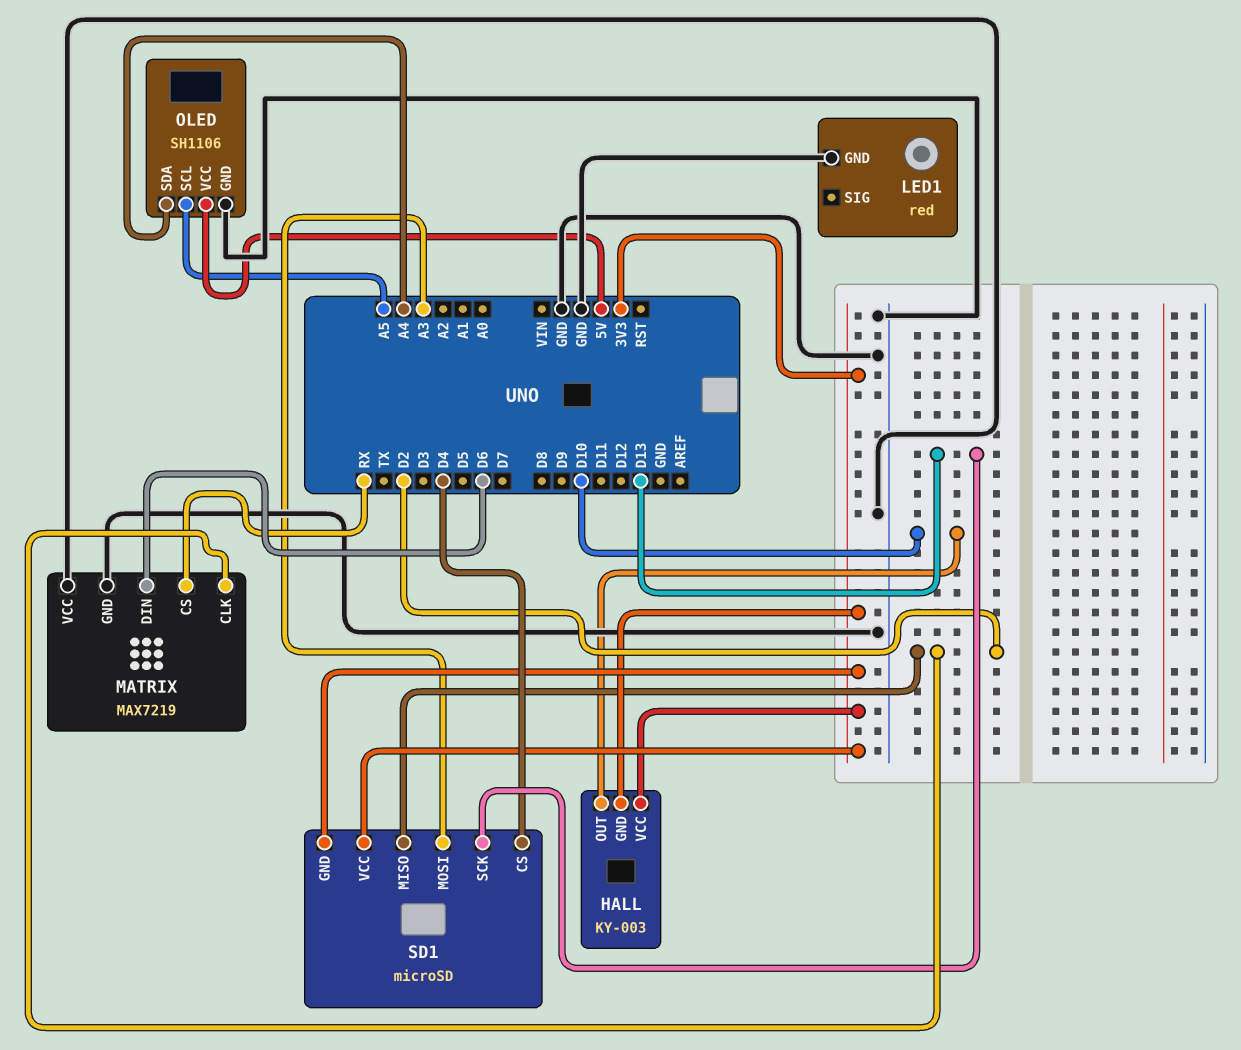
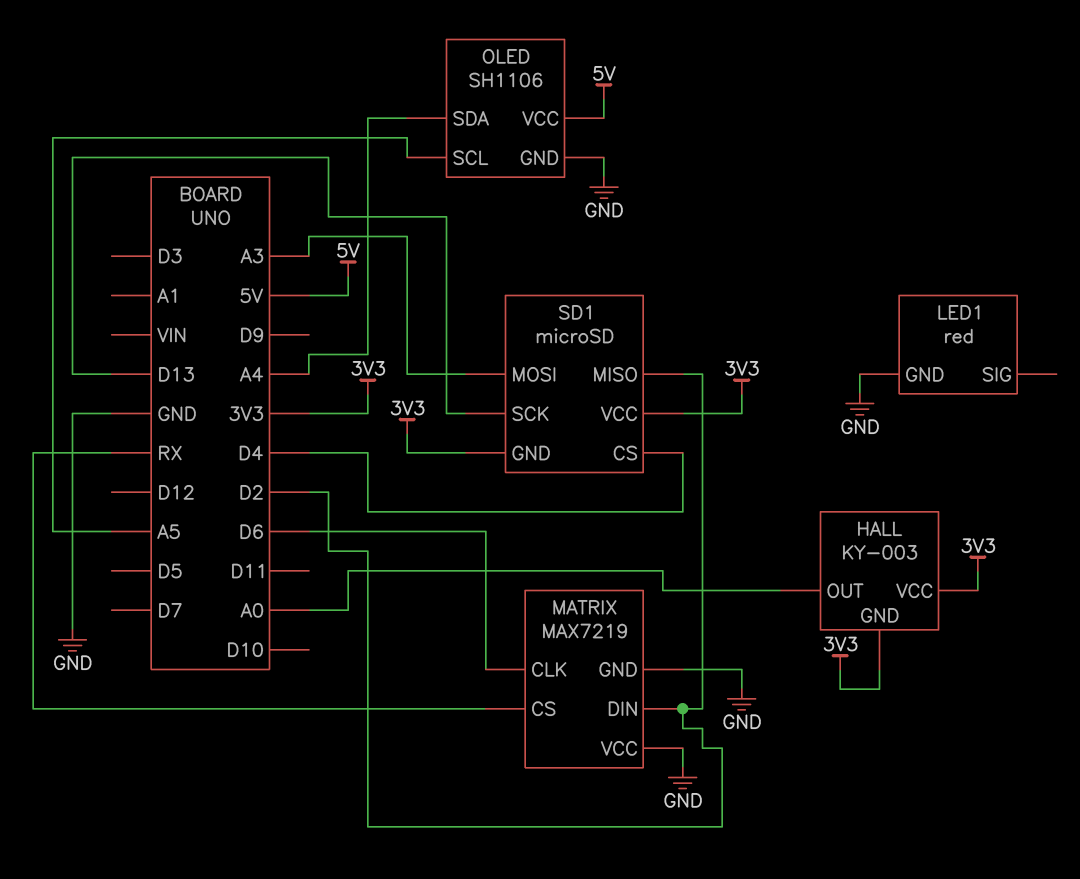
HALL pin OUT: D10 -> A0
MATRIX pin CLK: D2 -> D6
MATRIX pin DIN: D6 -> D2

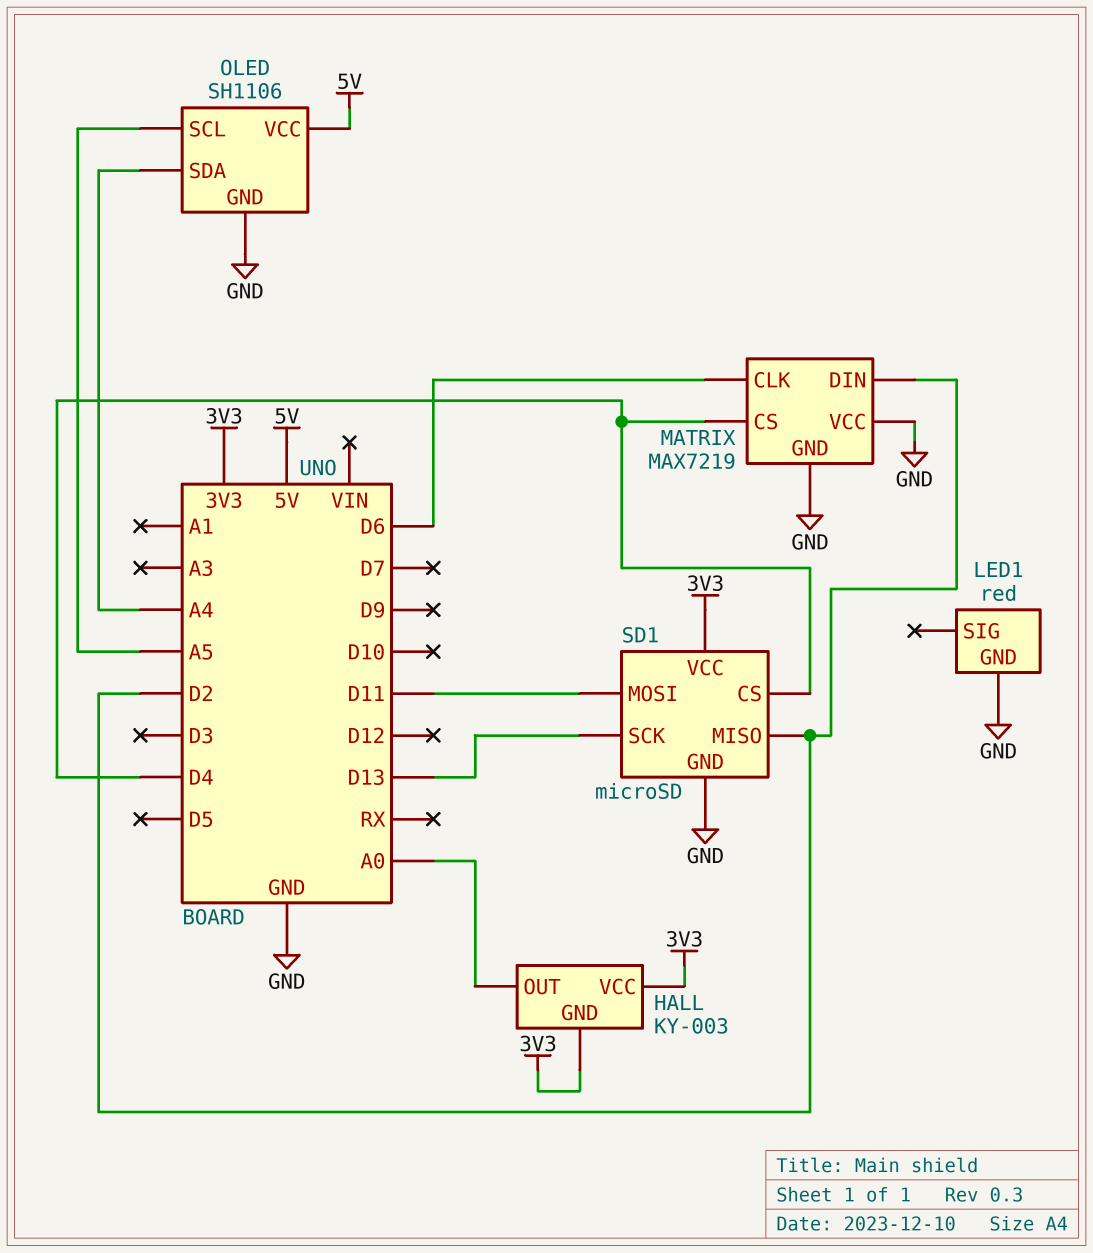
MATRIX pin CS: RX -> D4
SD1 pin GND: 3V3 -> GND
SD1 pin MOSI: A3 -> D11

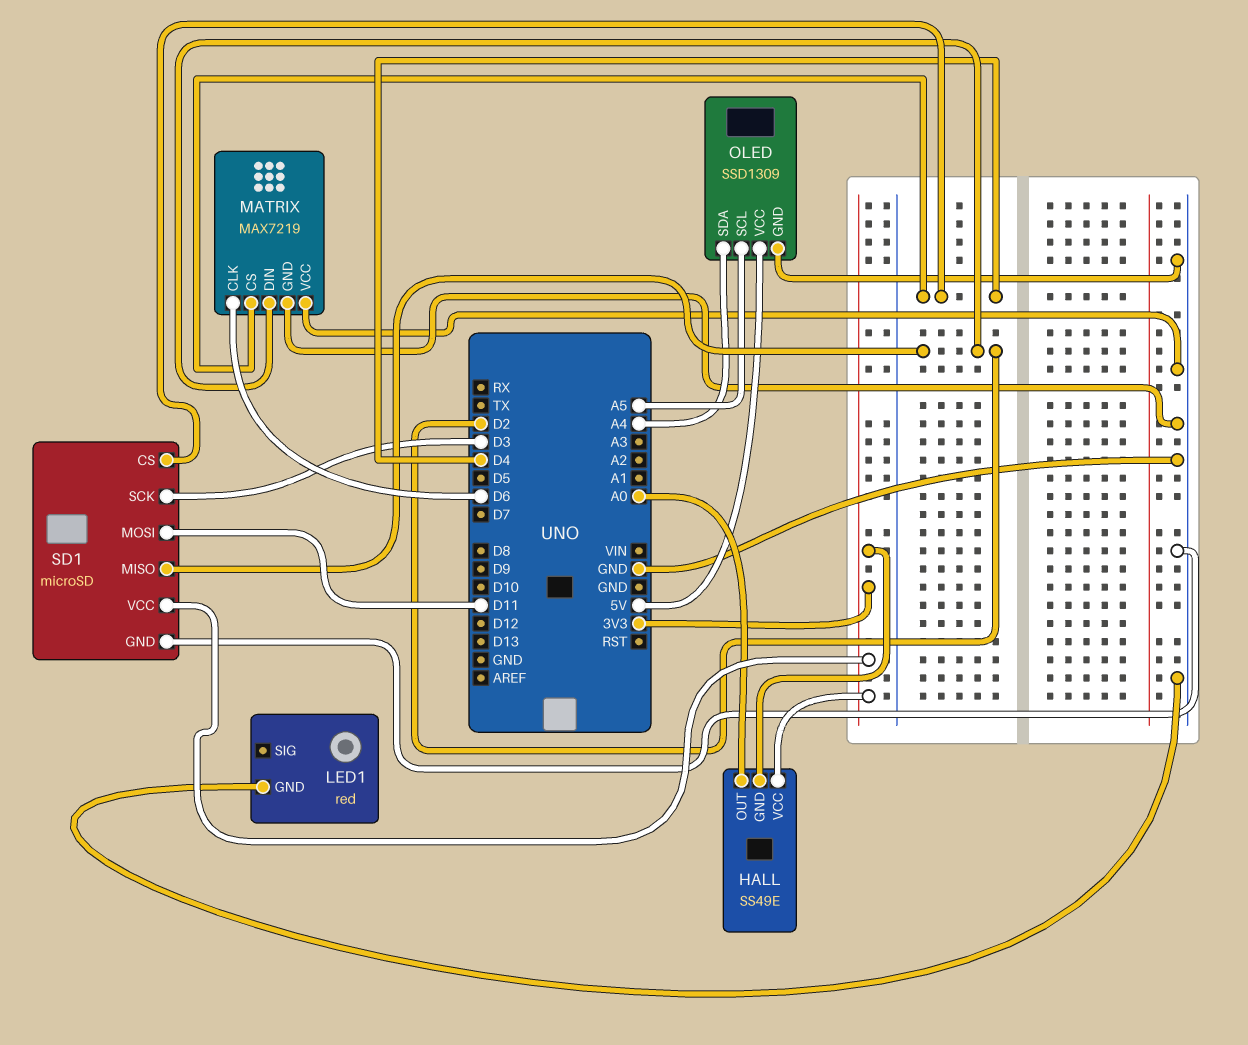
HALL: KY-003 -> SS49E
OLED: SH1106 -> SSD1309
SD1 pin SCK: D13 -> D3

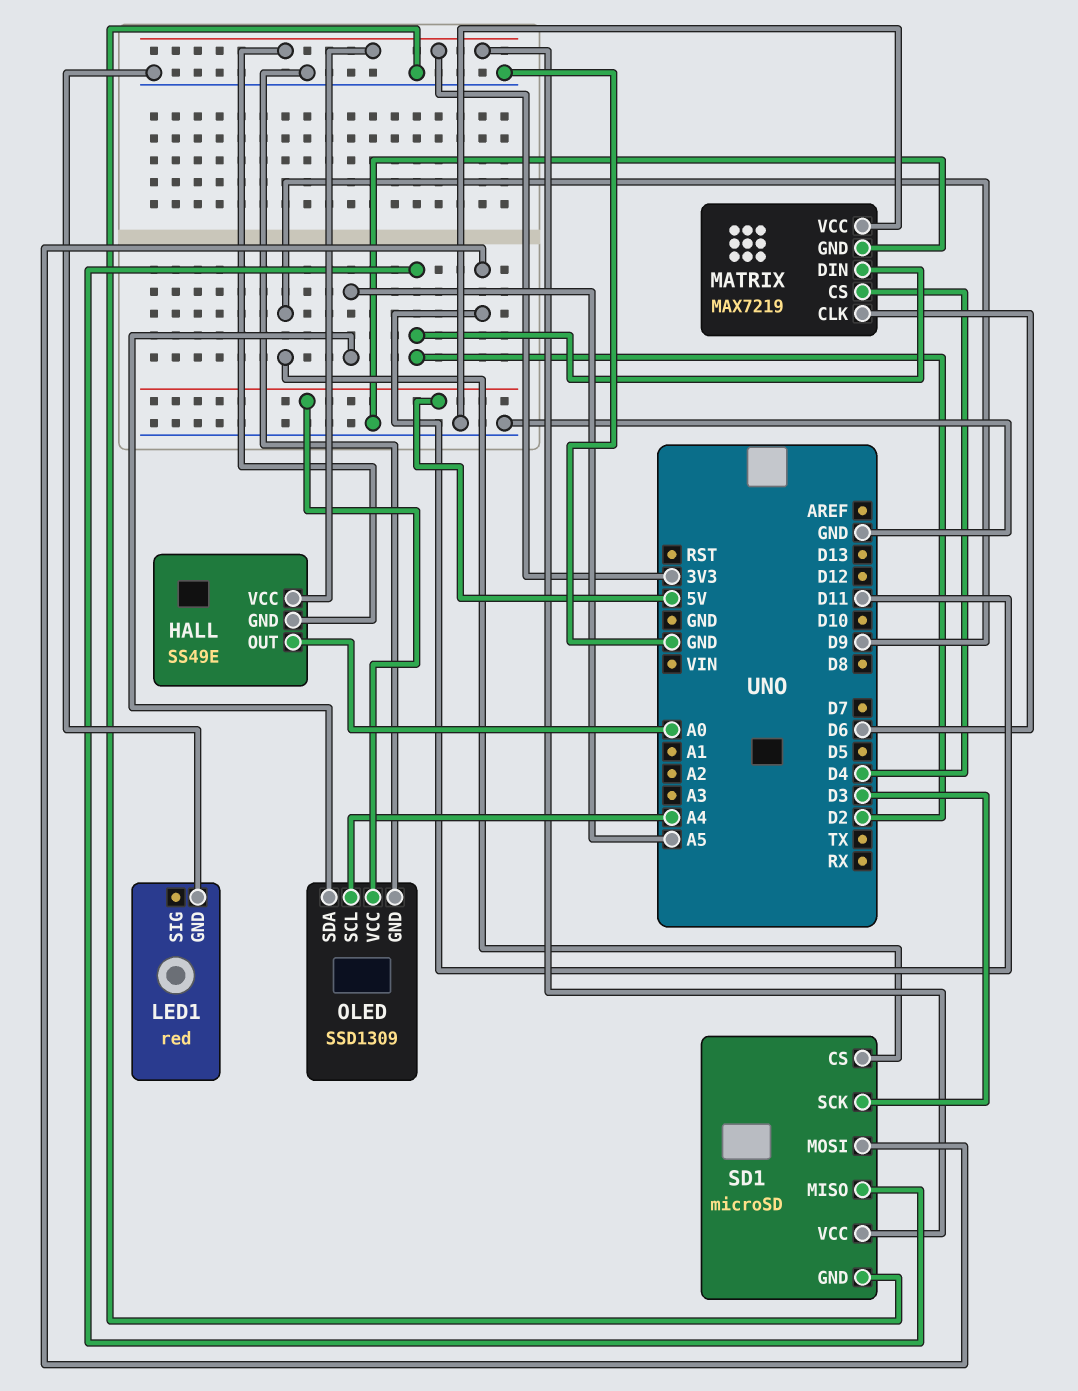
OLED pin SCL: A5 -> A4
OLED pin SDA: A4 -> A5
SD1 pin CS: D4 -> D9

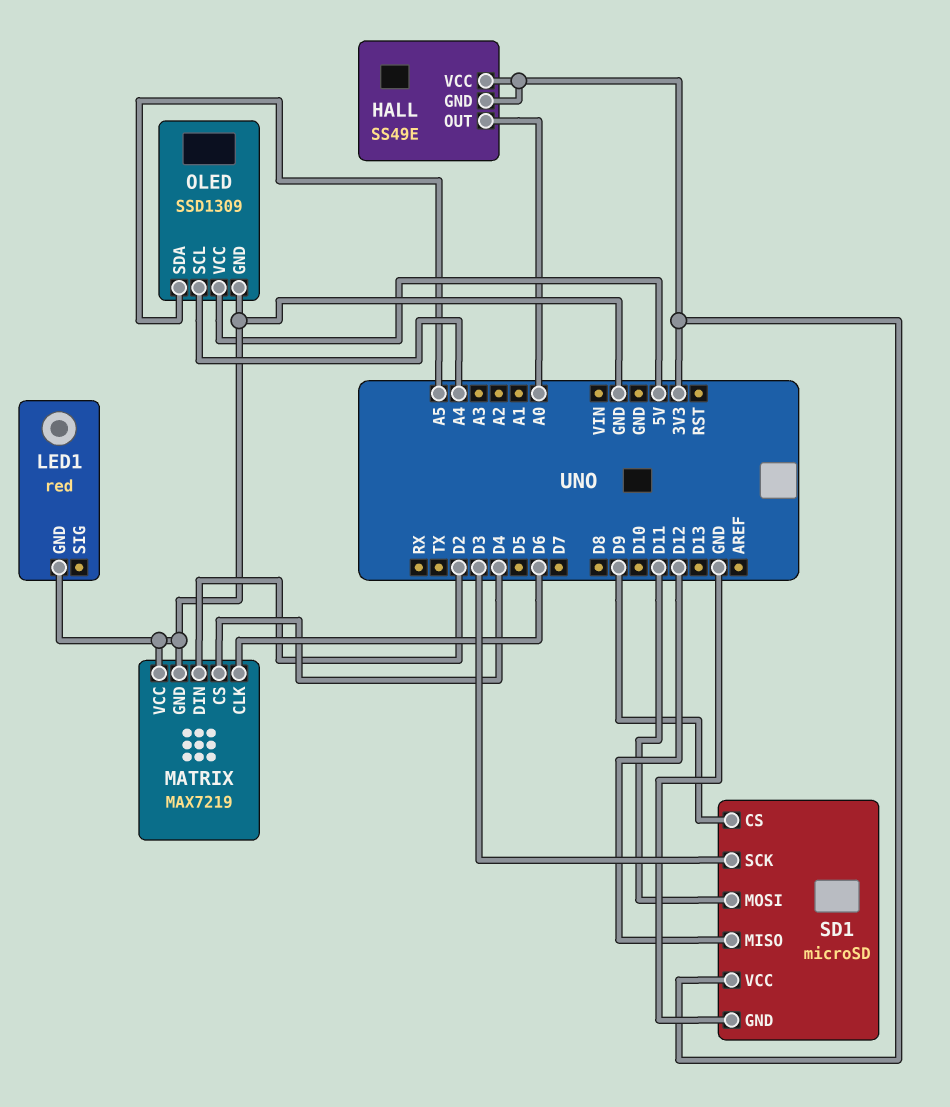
SD1 pin MISO: D2 -> D12

